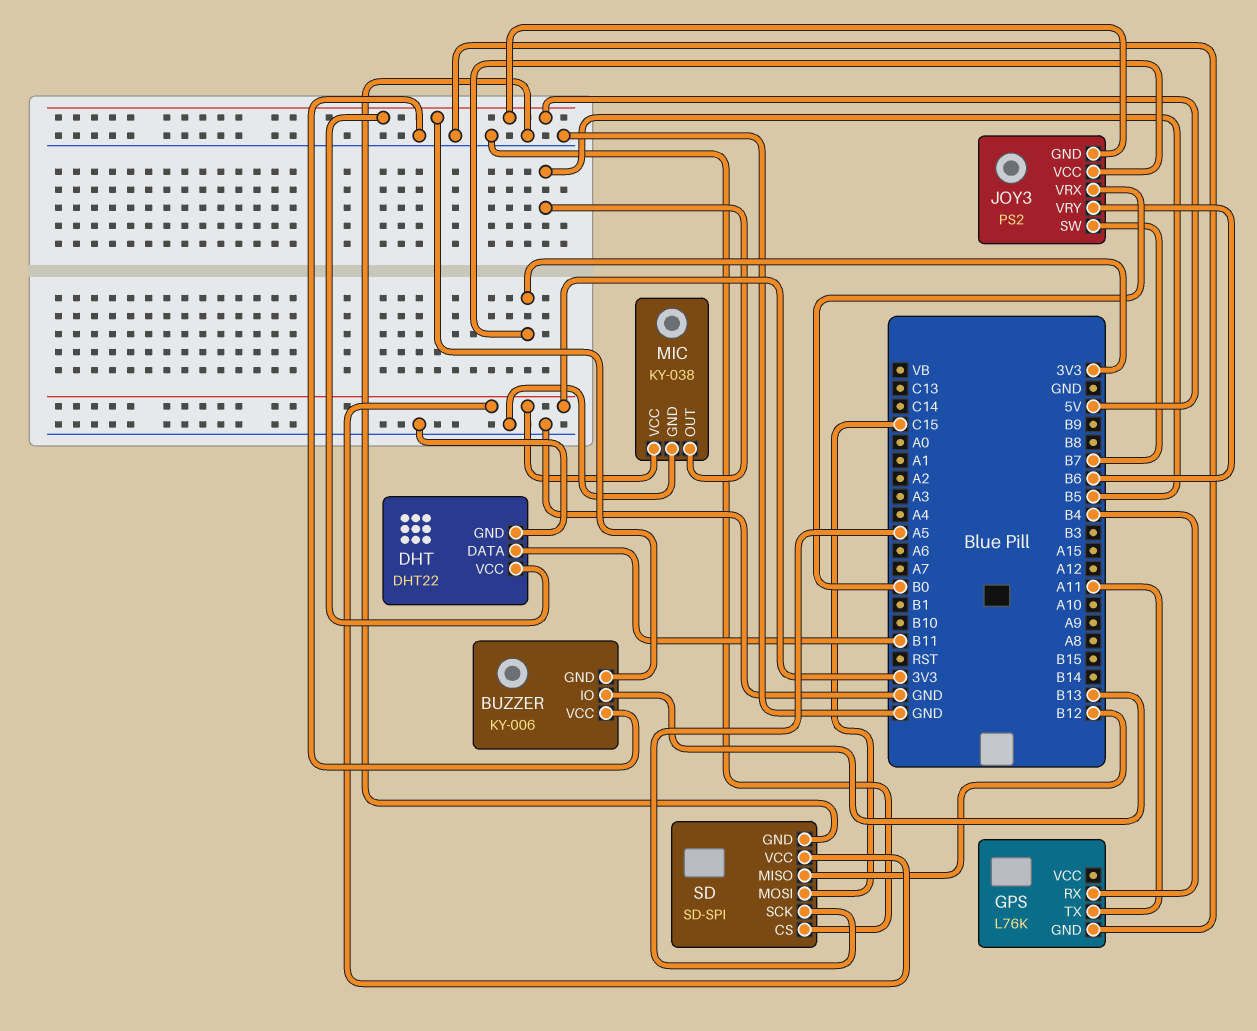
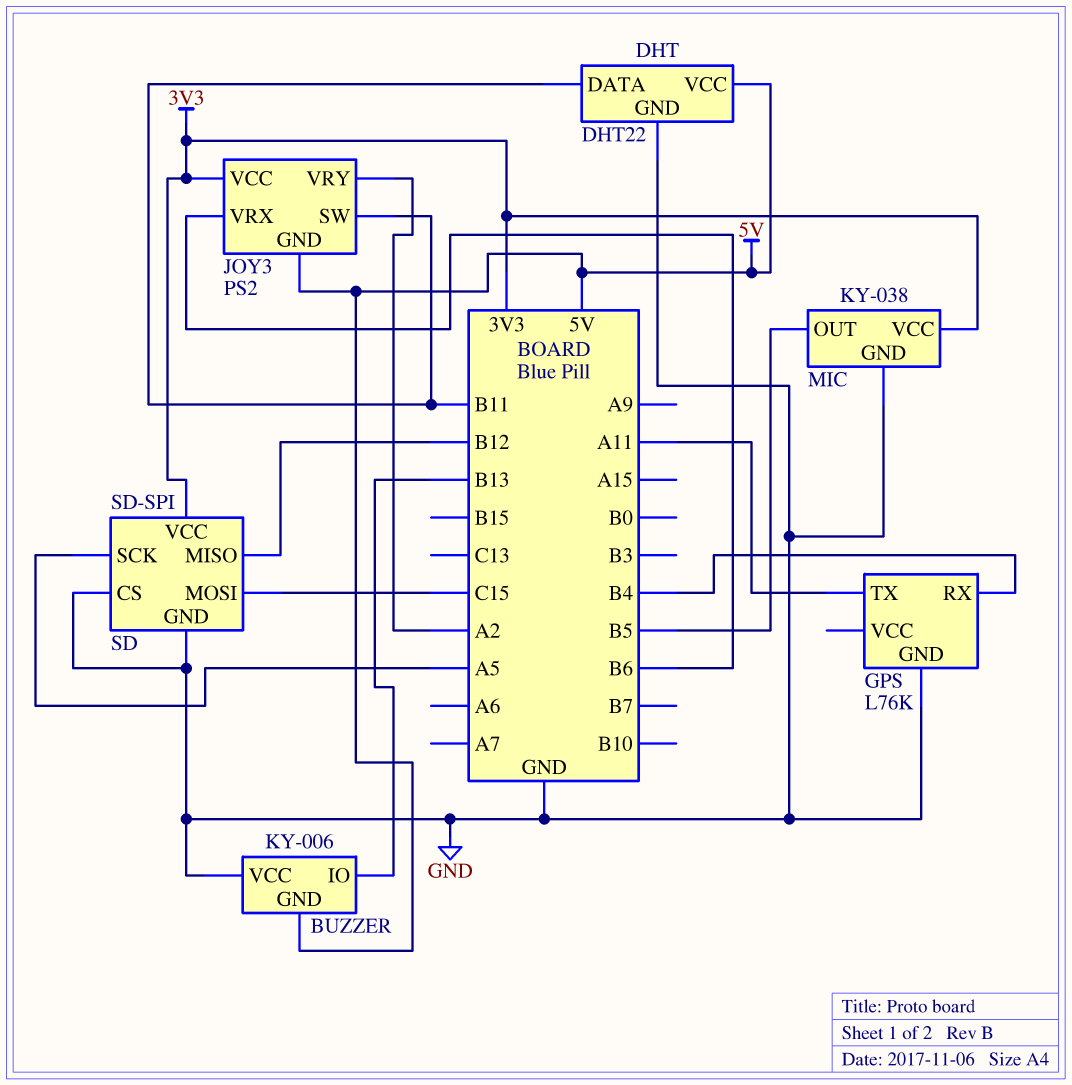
JOY3 pin SW: B7 -> B11
JOY3 pin VRX: B0 -> B6
JOY3 pin VRY: B6 -> A2

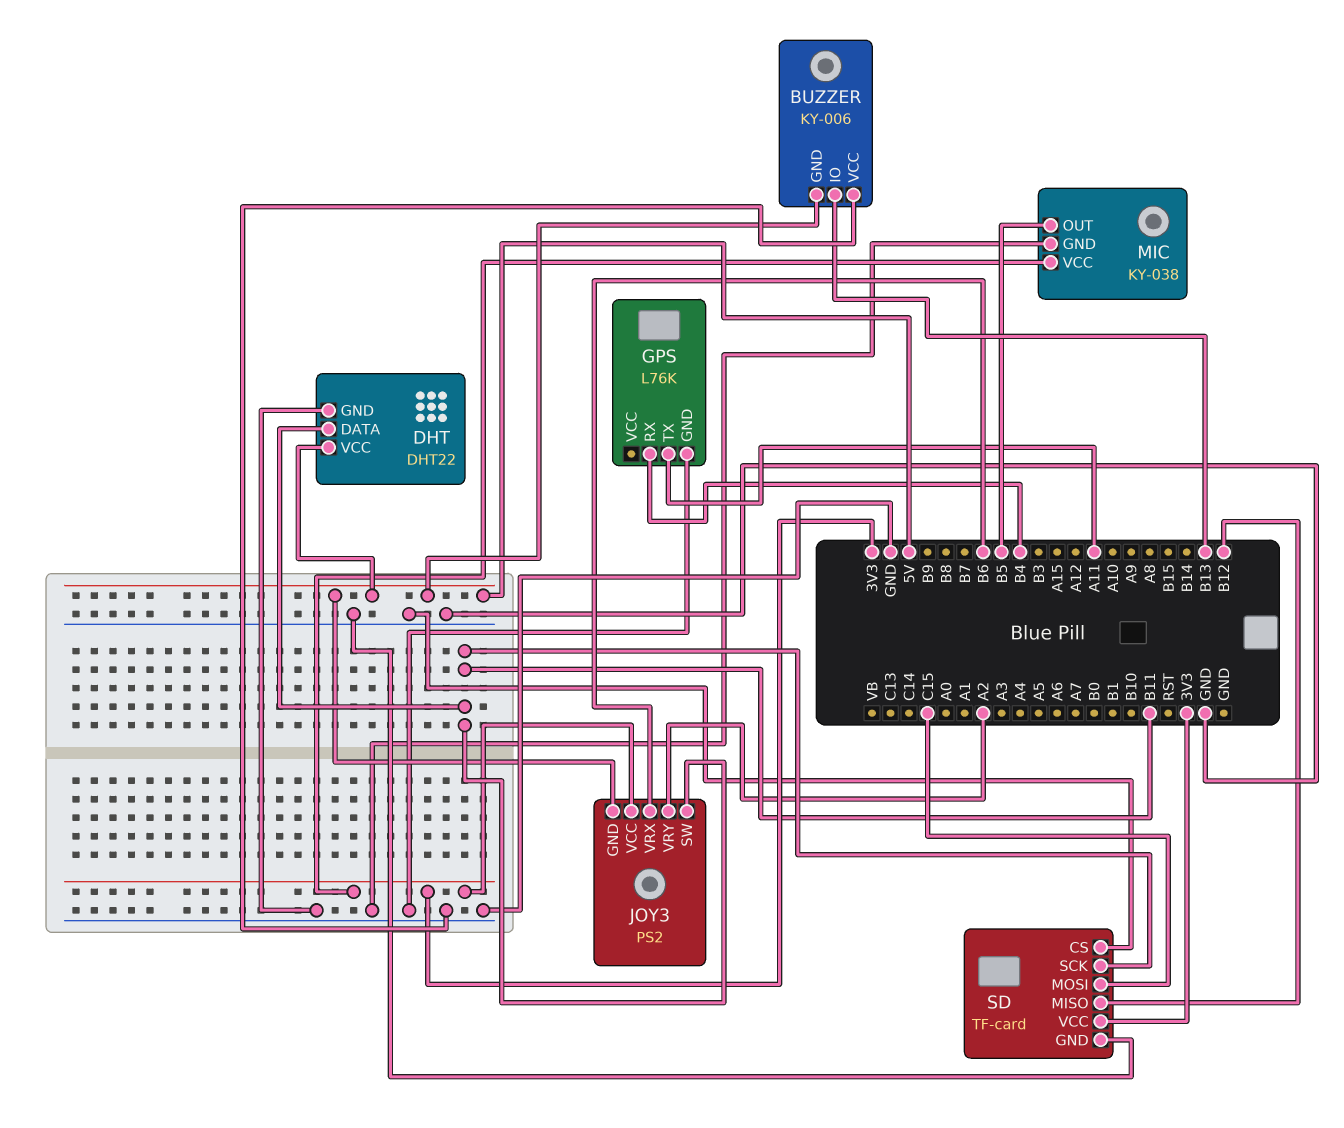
SD: SD-SPI -> TF-card
SD pin SCK: A5 -> B11

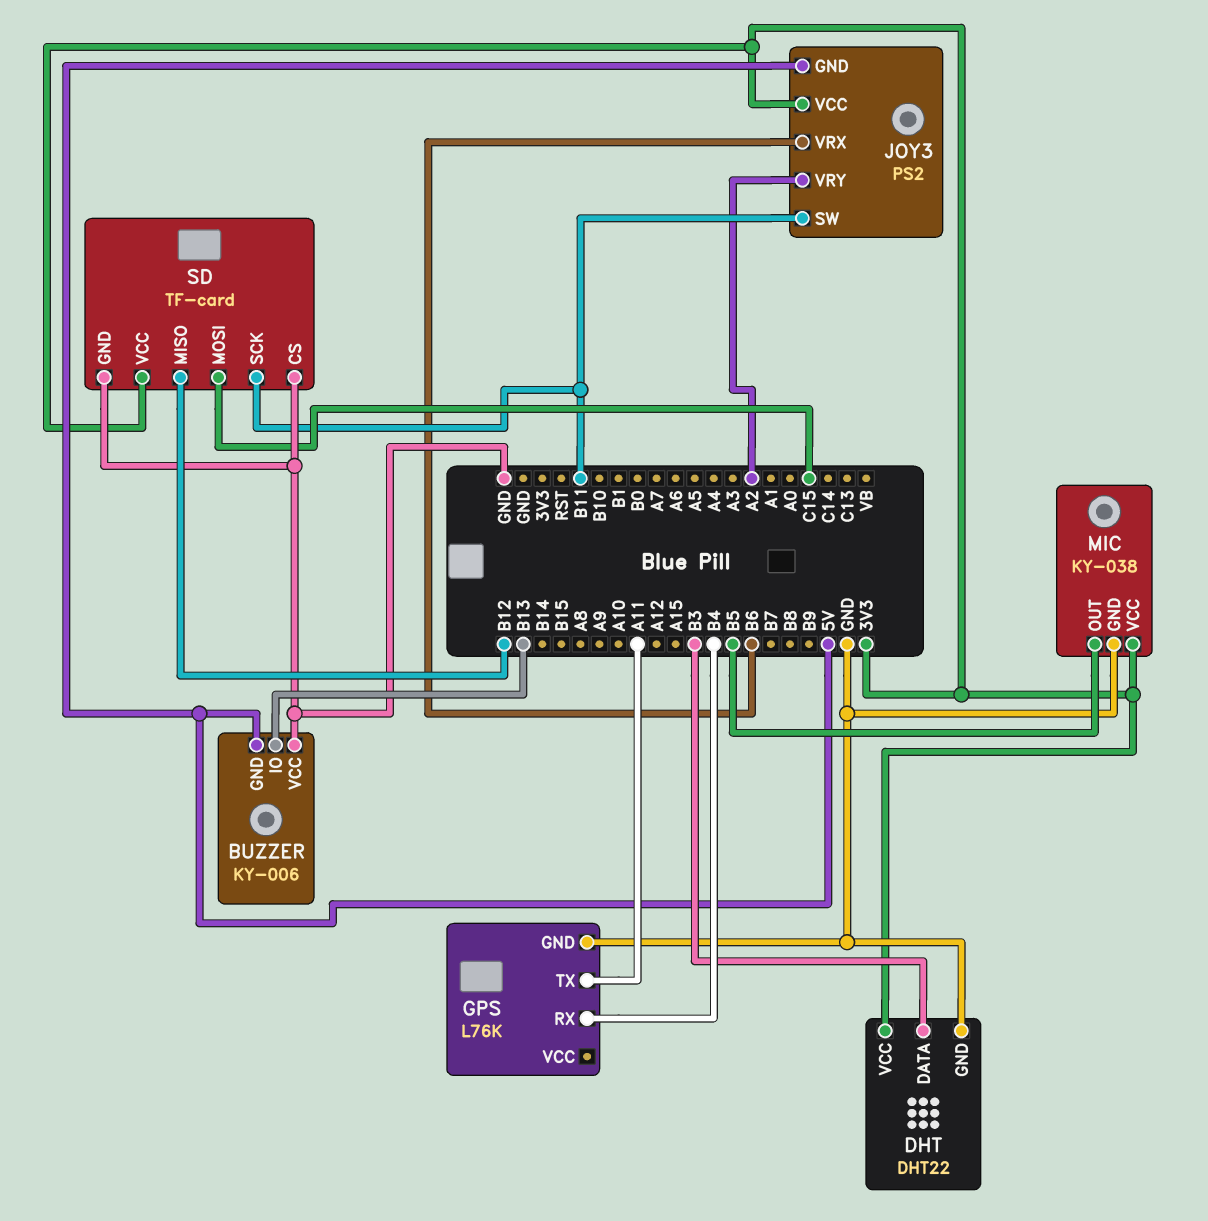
DHT pin DATA: B11 -> B3
DHT pin VCC: 5V -> 3V3

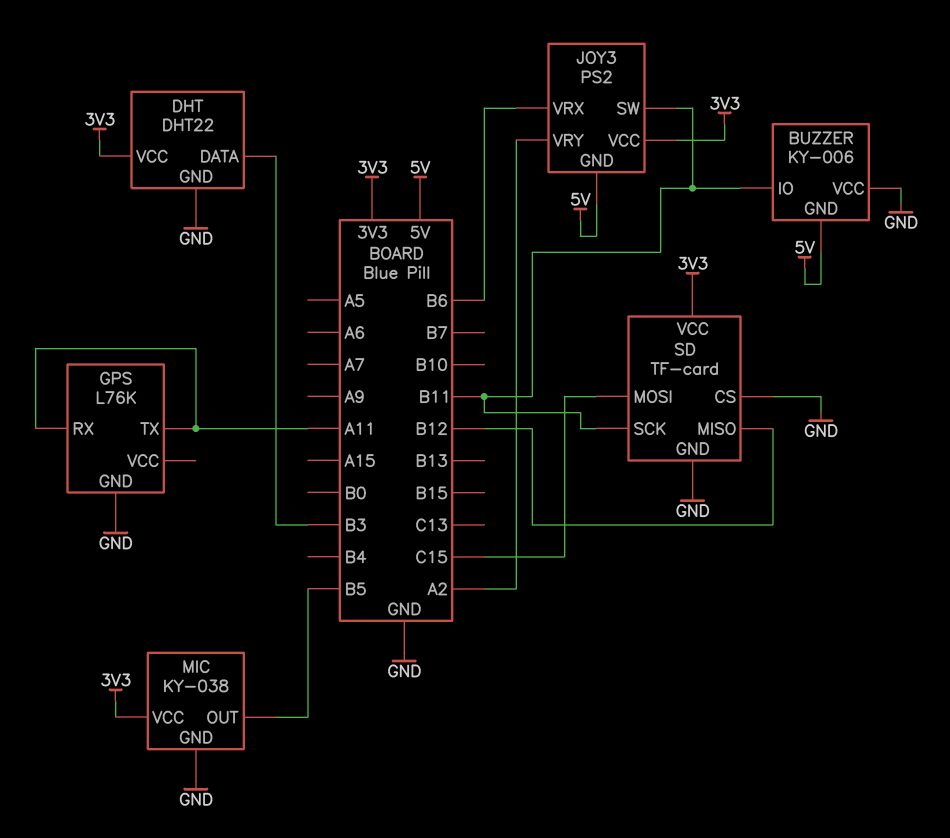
BUZZER pin IO: B13 -> B11
GPS pin RX: B4 -> A11

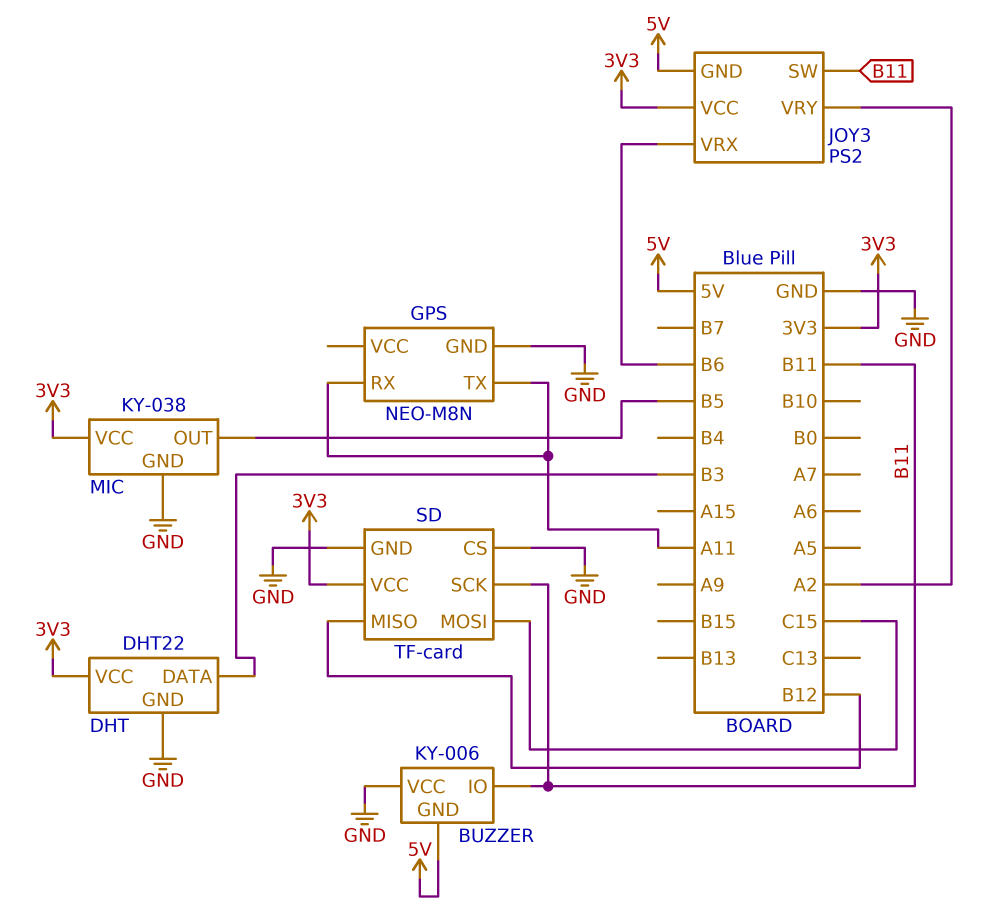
GPS: L76K -> NEO-M8N

